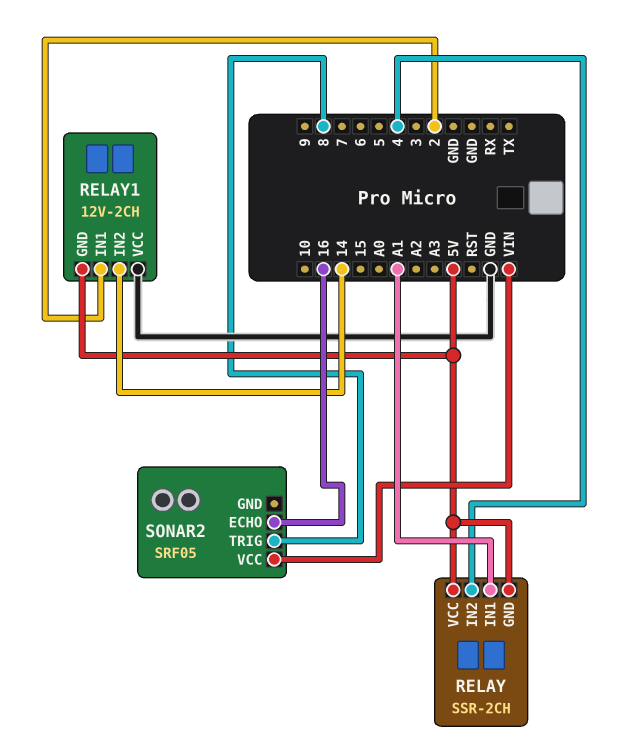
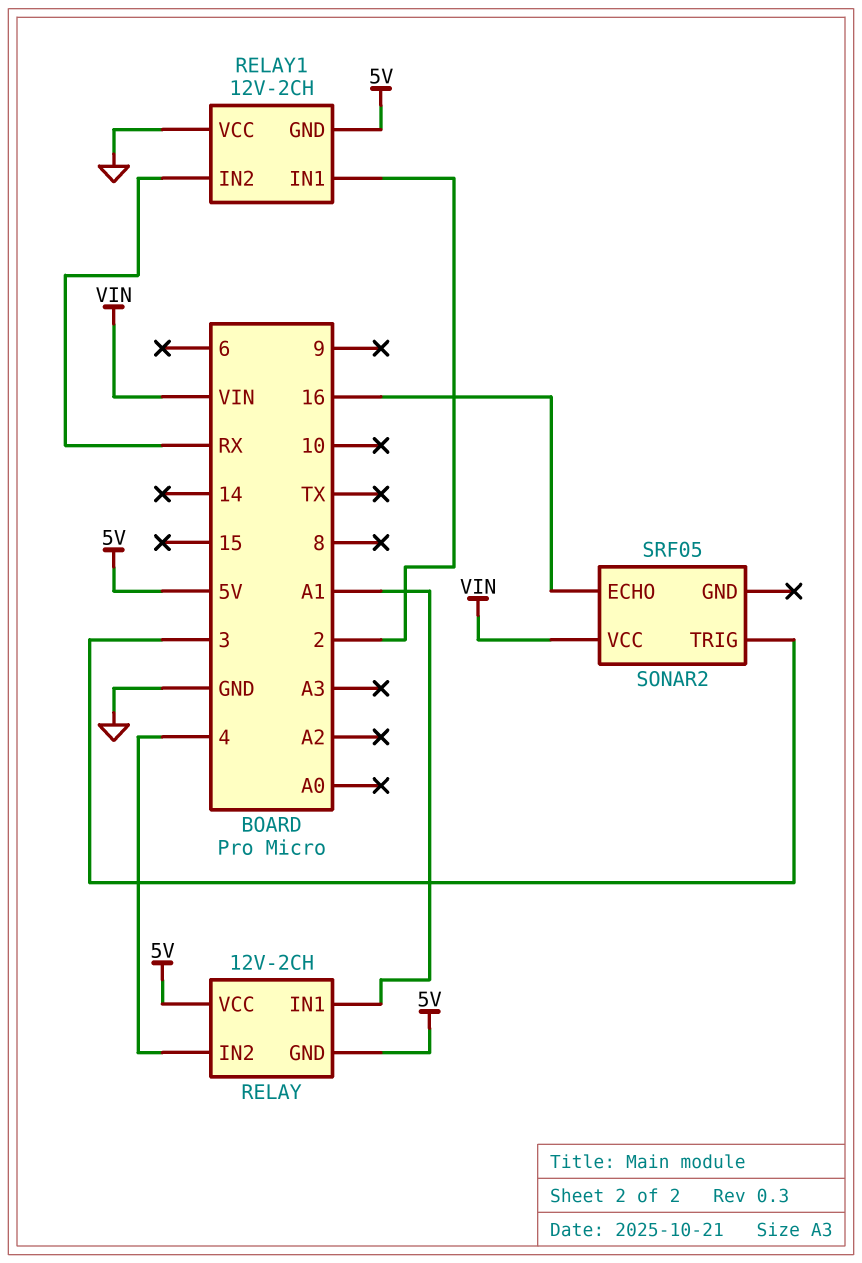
RELAY: SSR-2CH -> 12V-2CH
RELAY1 pin IN2: 14 -> RX
SONAR2 pin TRIG: 8 -> 3

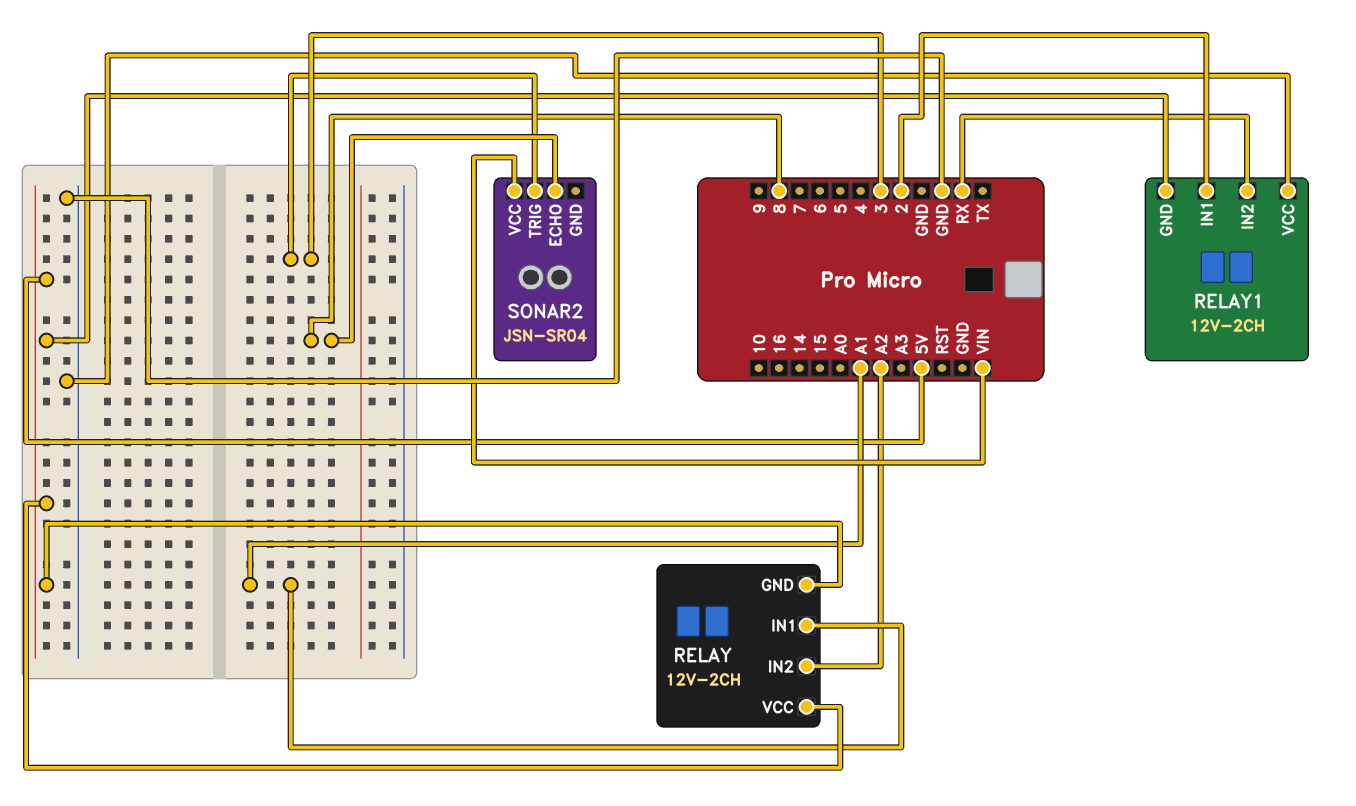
RELAY pin IN2: 4 -> A2
SONAR2: SRF05 -> JSN-SR04
SONAR2 pin ECHO: 16 -> 8

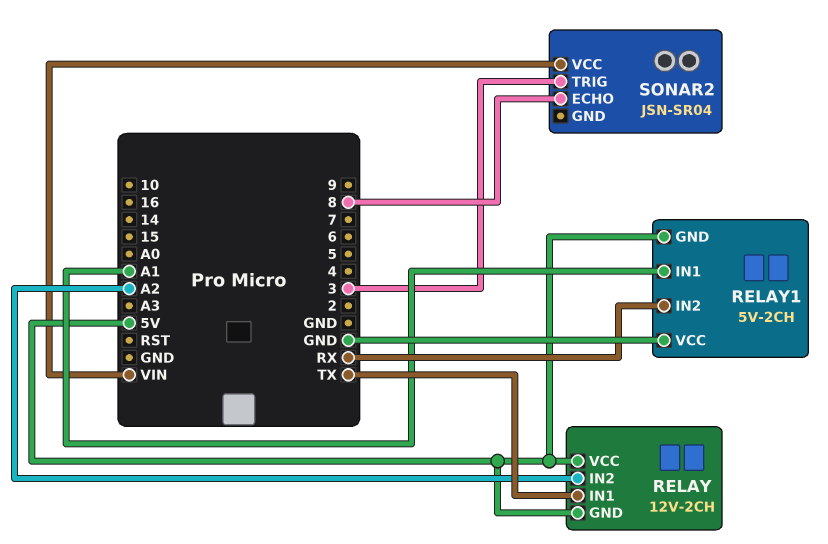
RELAY pin IN1: A1 -> TX
RELAY1: 12V-2CH -> 5V-2CH
RELAY1 pin IN1: 2 -> A1

